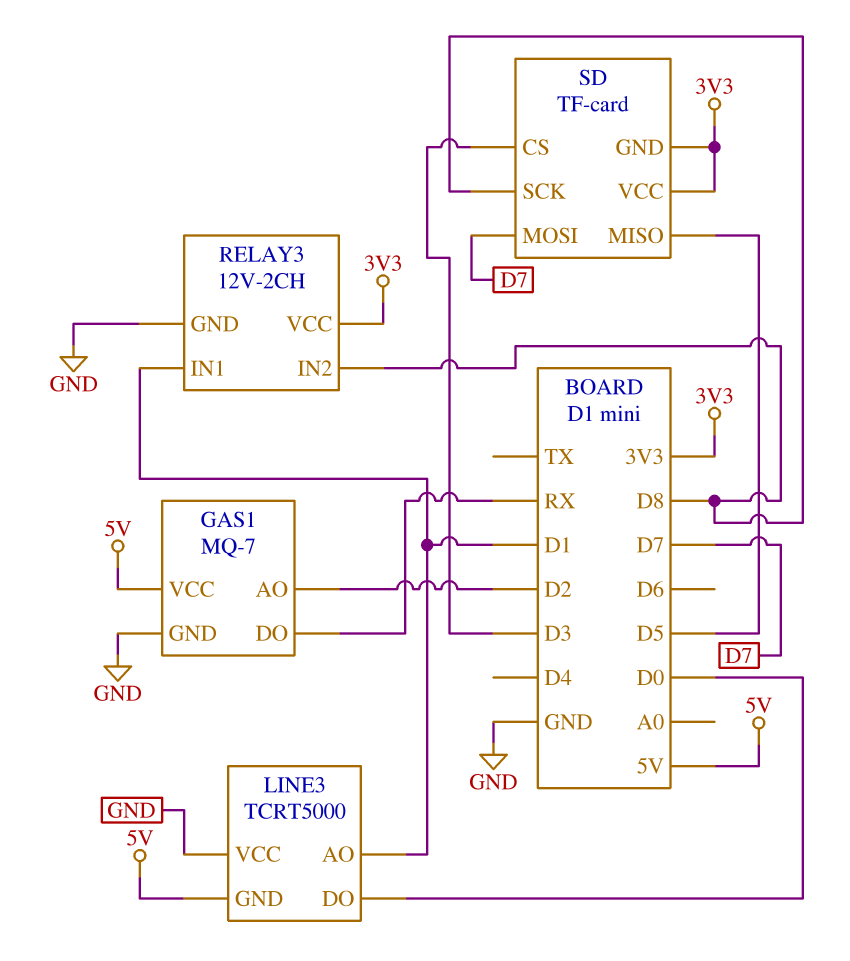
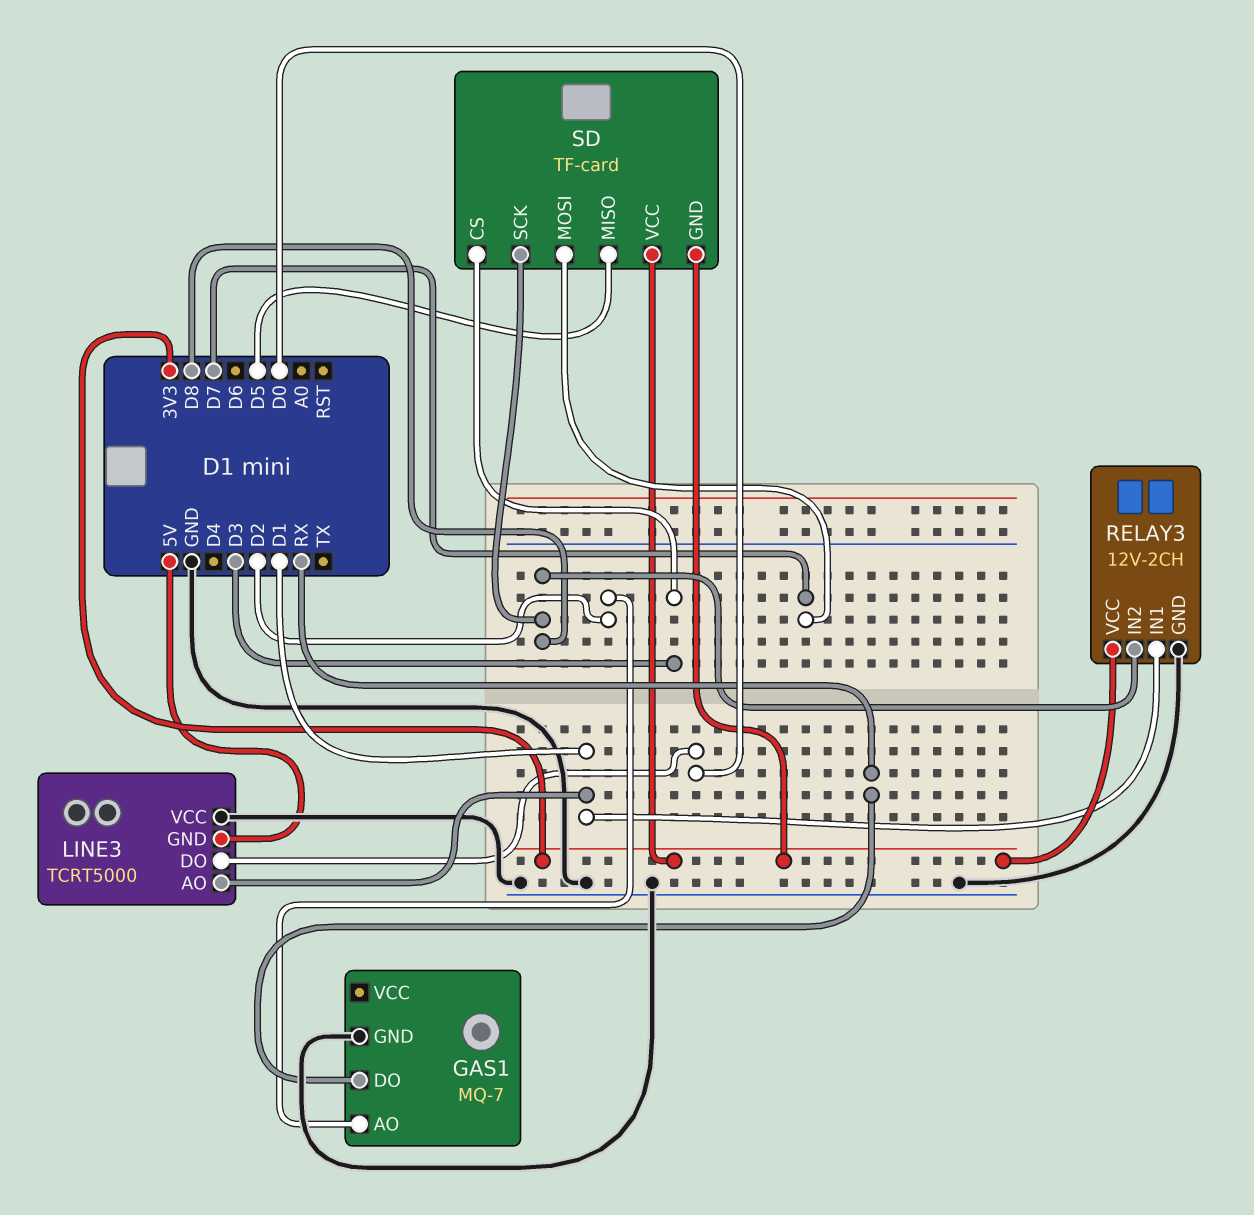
GAS1 pin VCC: 5V -> none

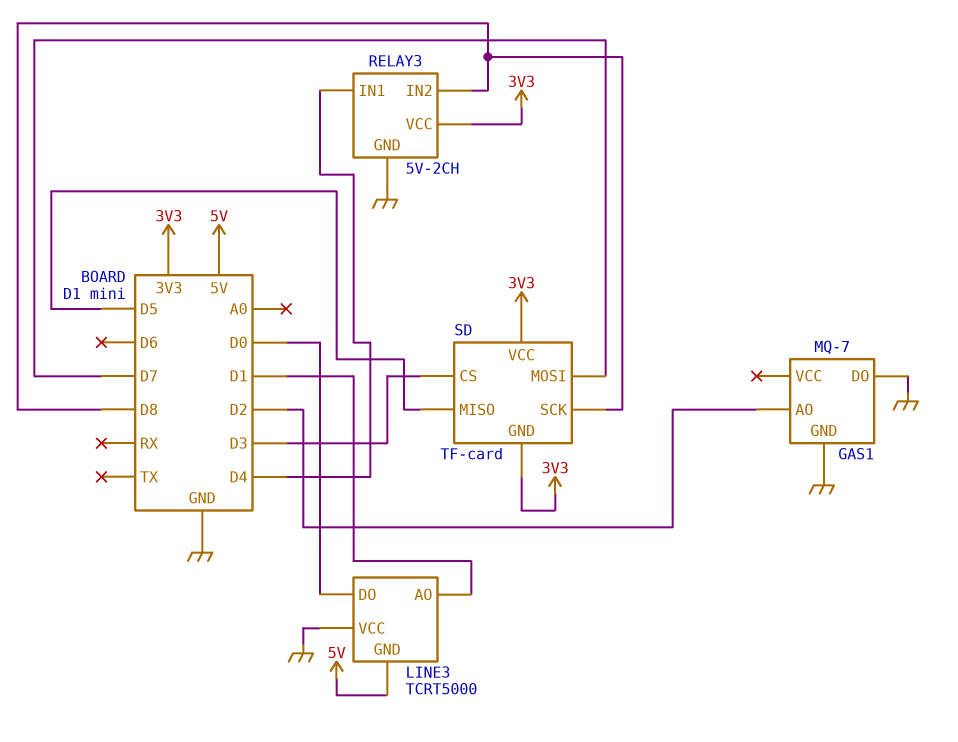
GAS1 pin DO: RX -> GND
RELAY3: 12V-2CH -> 5V-2CH
RELAY3 pin IN1: D1 -> D4

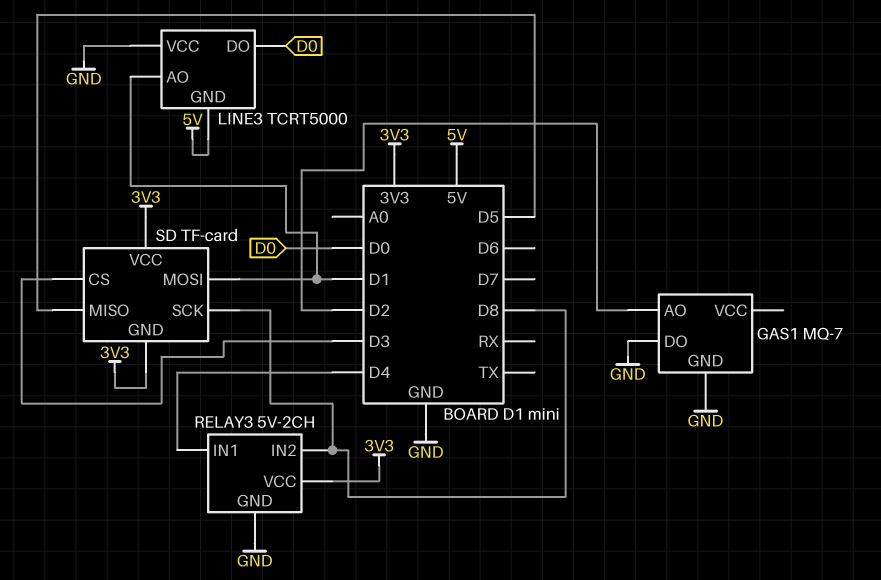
SD pin MOSI: D7 -> D1

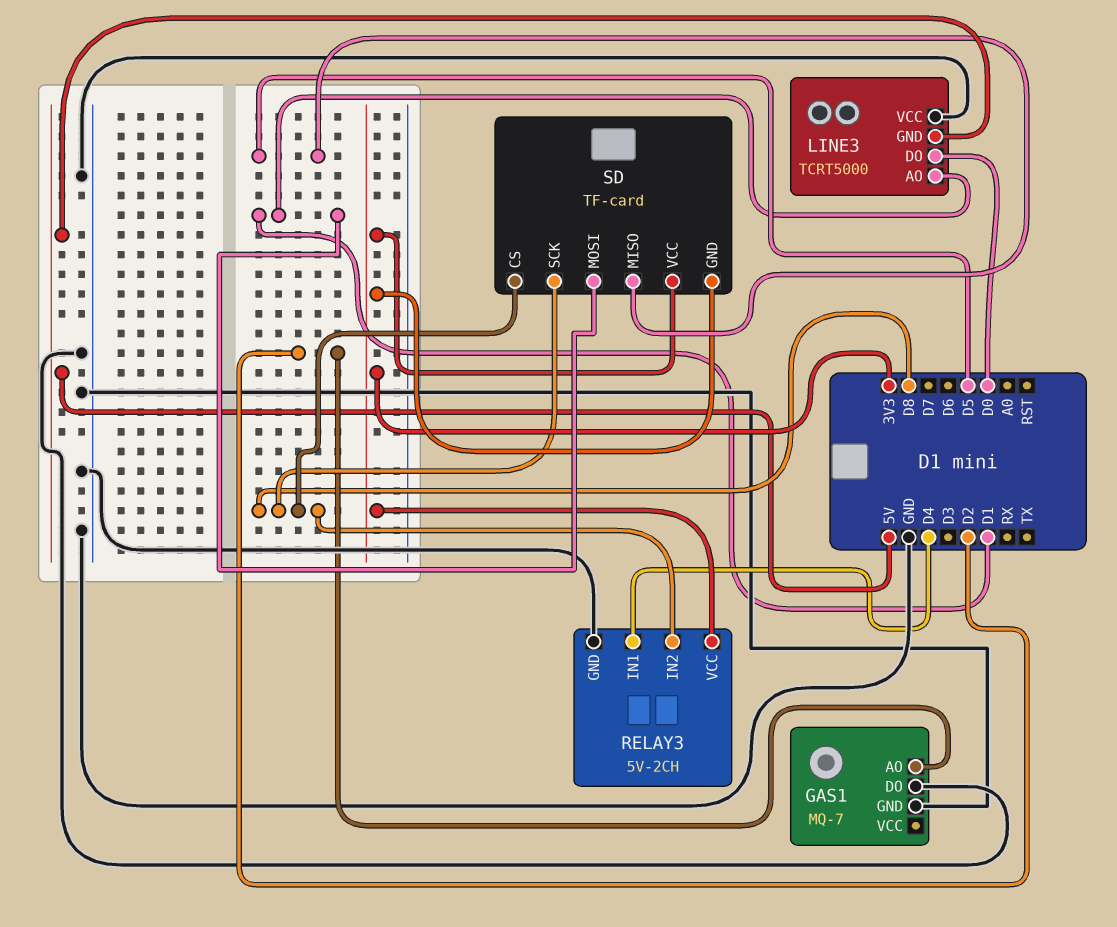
SD pin CS: D3 -> D8

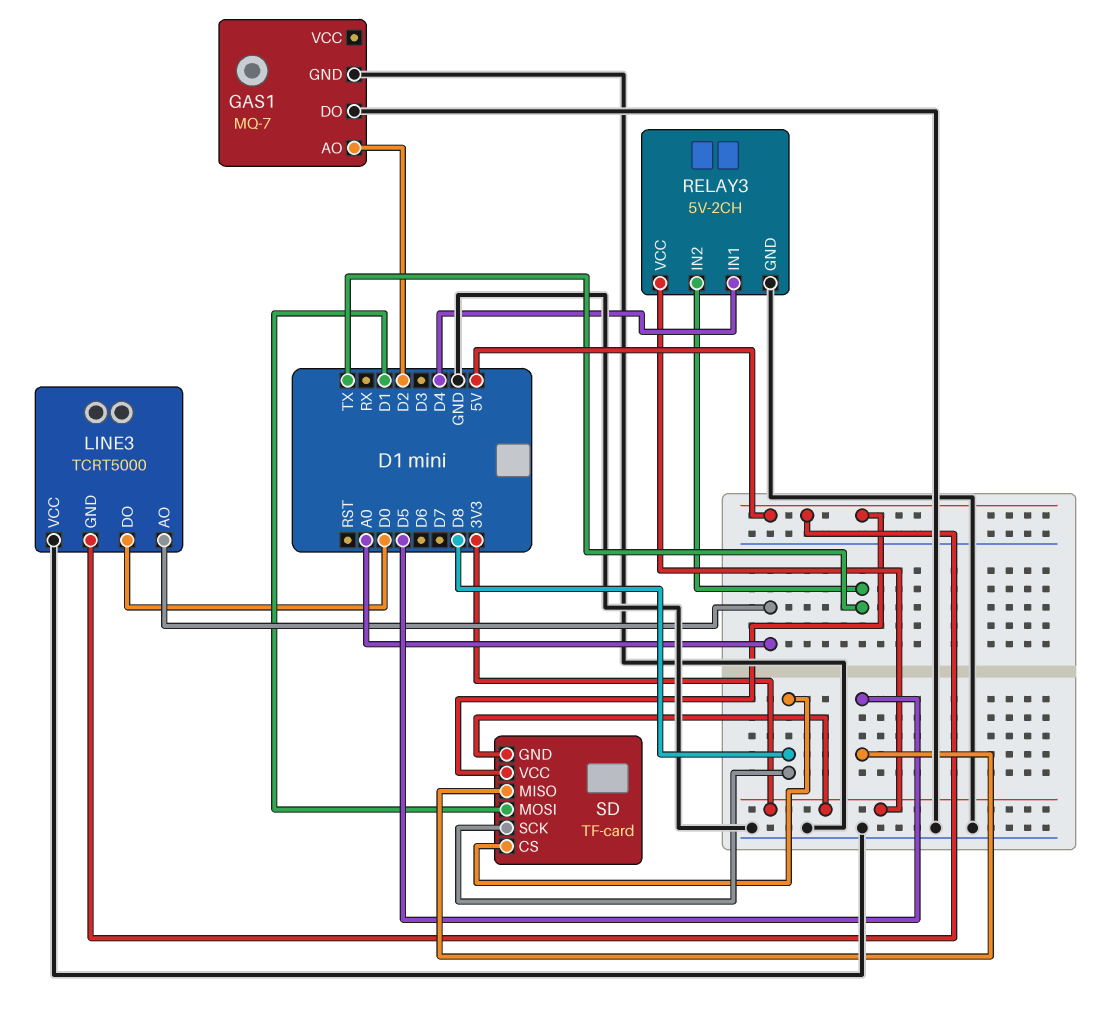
LINE3 pin AO: D1 -> A0
RELAY3 pin IN2: D8 -> TX
SD pin VCC: 3V3 -> 5V

